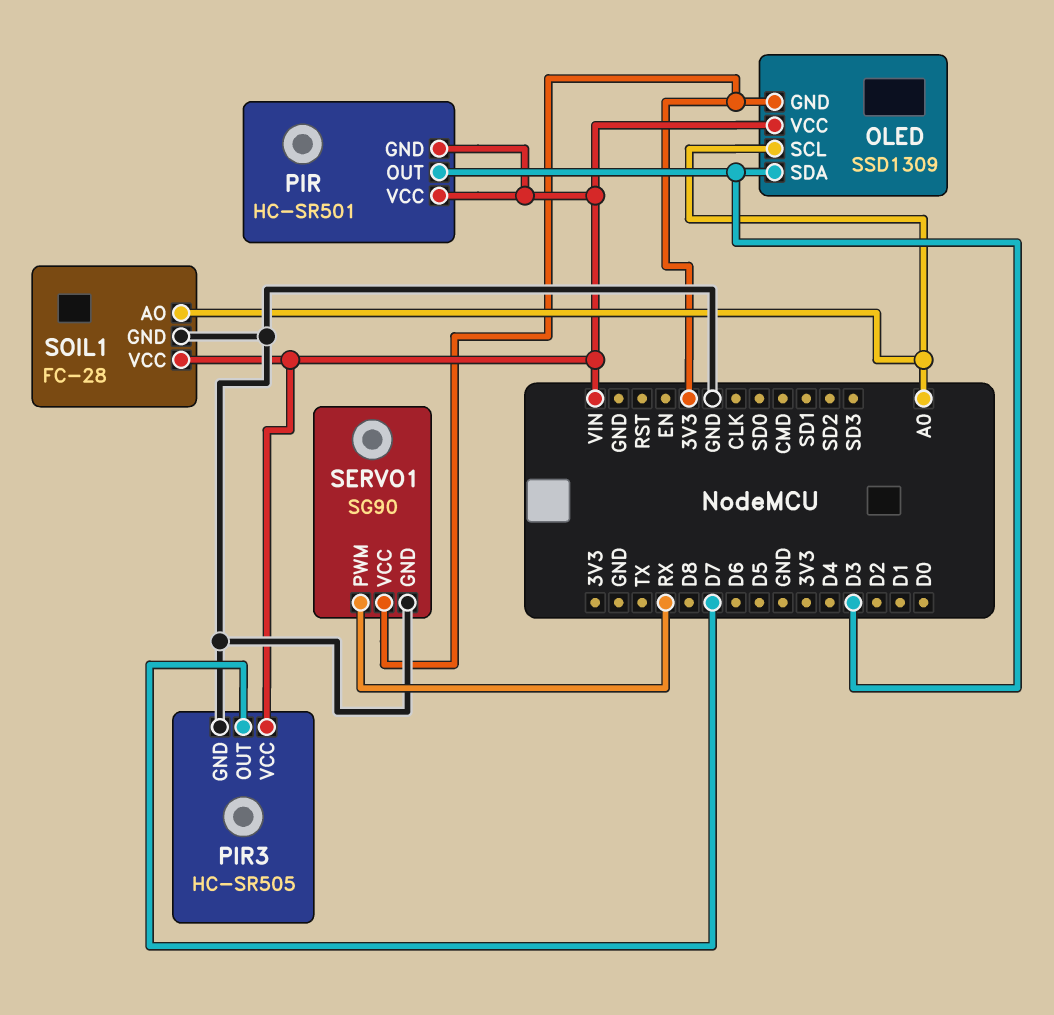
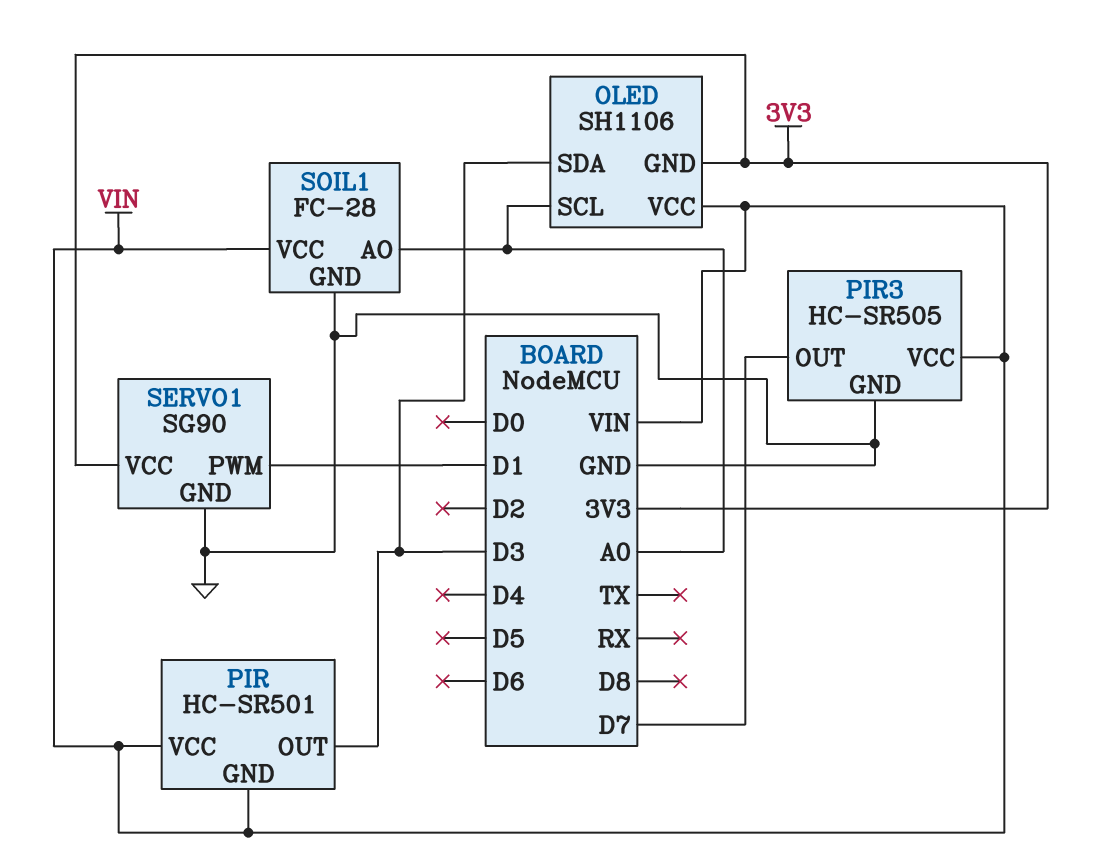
OLED: SSD1309 -> SH1106
SERVO1 pin PWM: RX -> D1

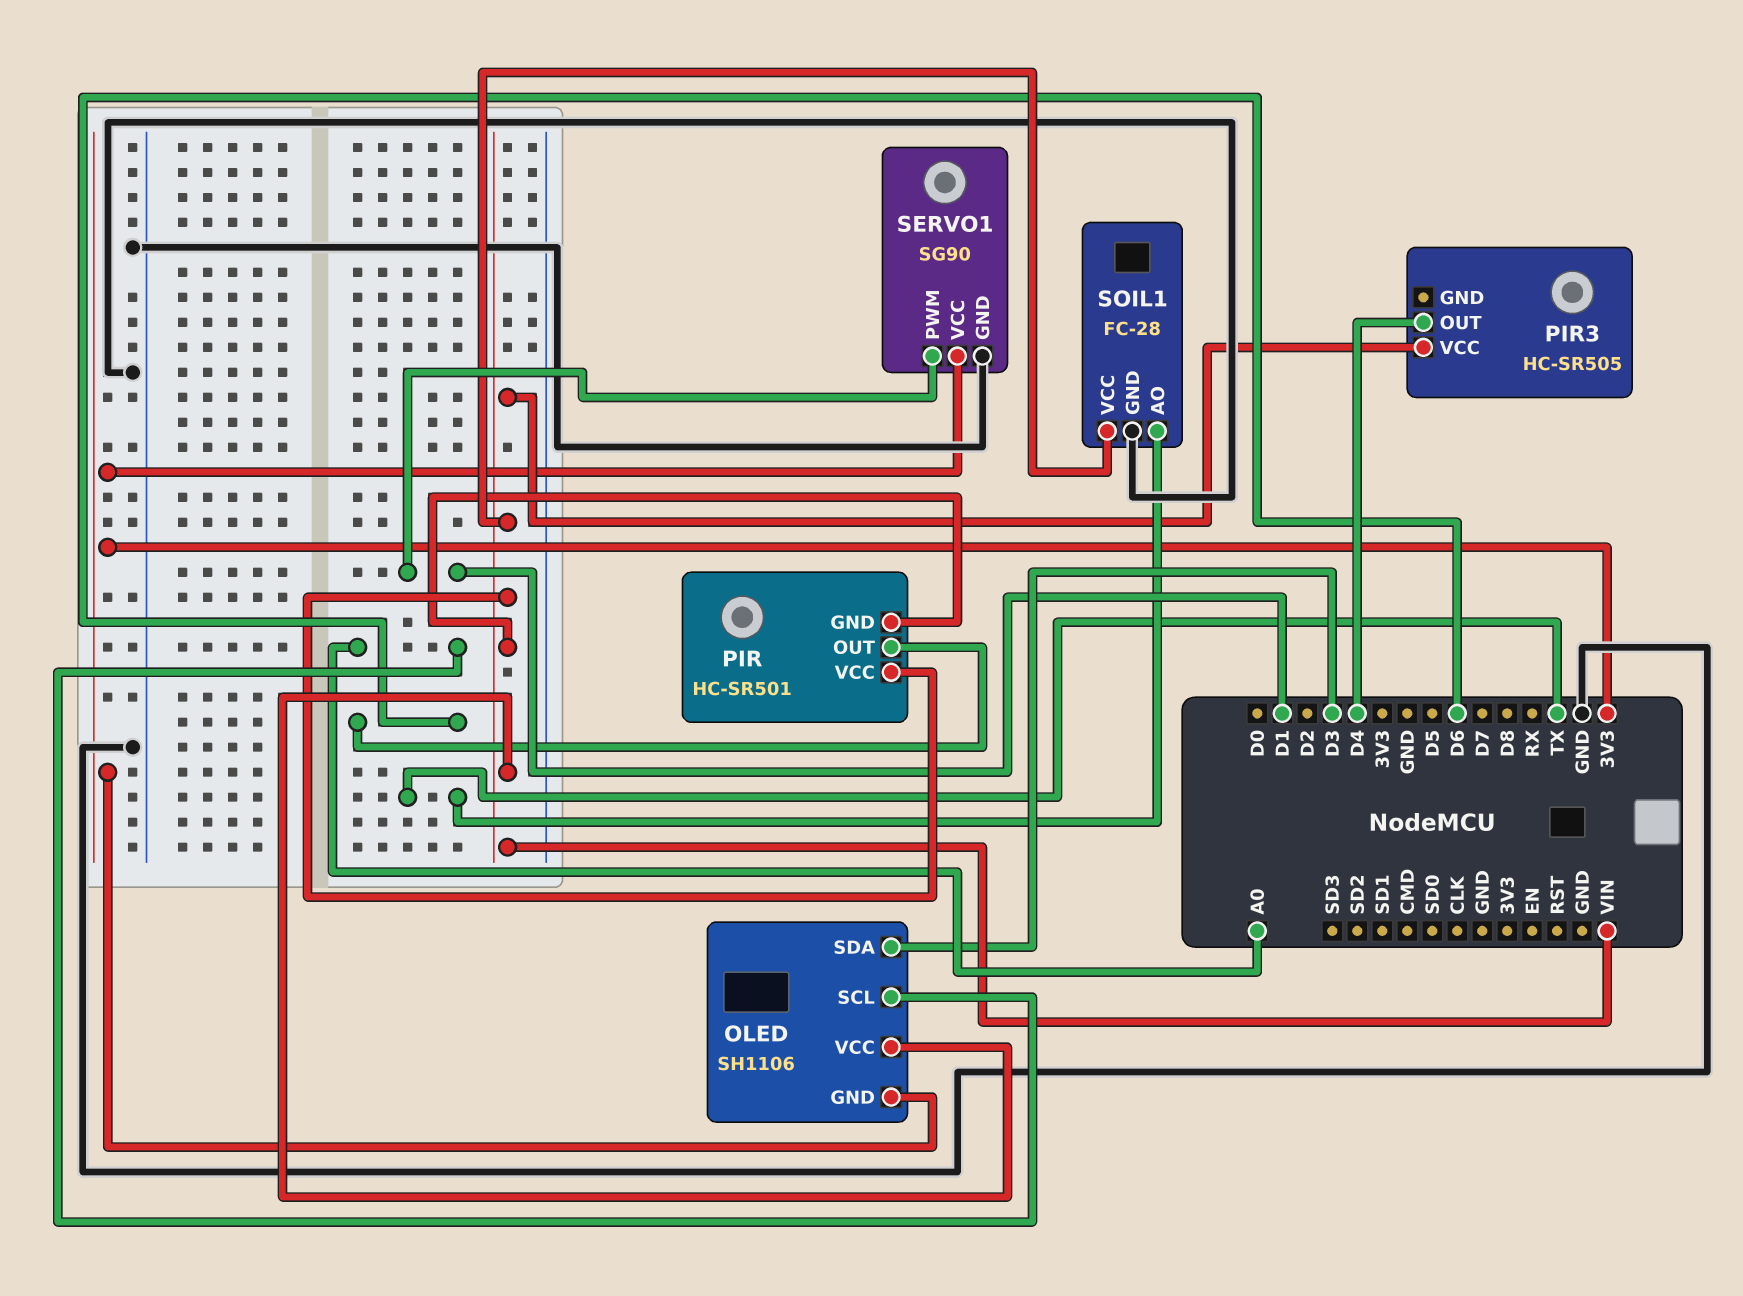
PIR pin OUT: D3 -> D6
PIR3 pin GND: GND -> none
PIR3 pin OUT: D7 -> D4
SOIL1 pin AO: A0 -> TX

